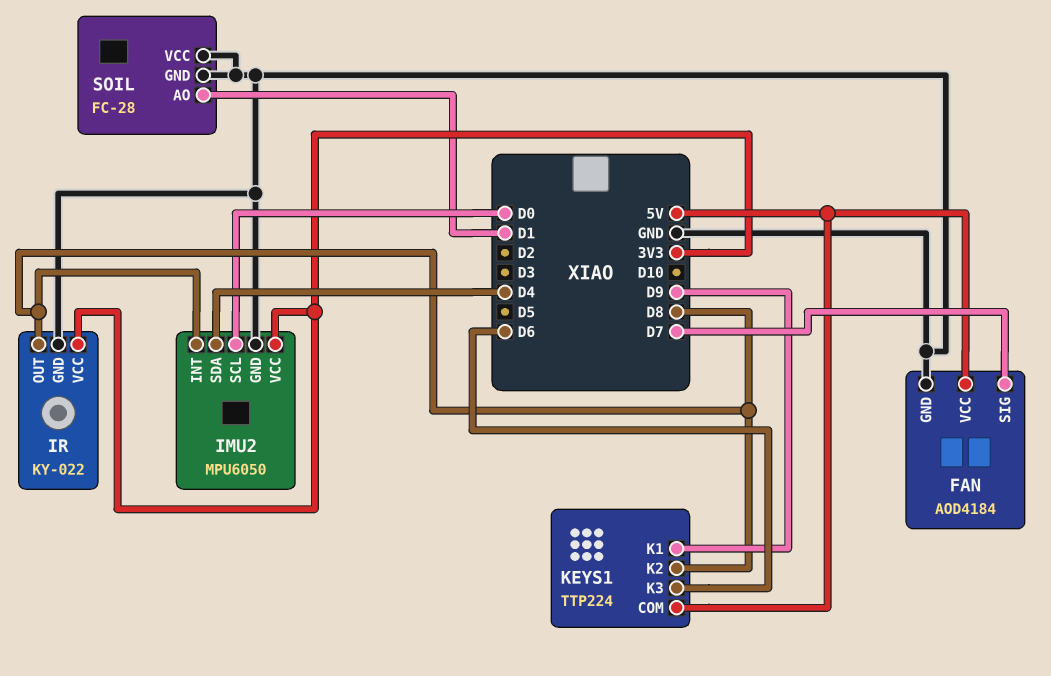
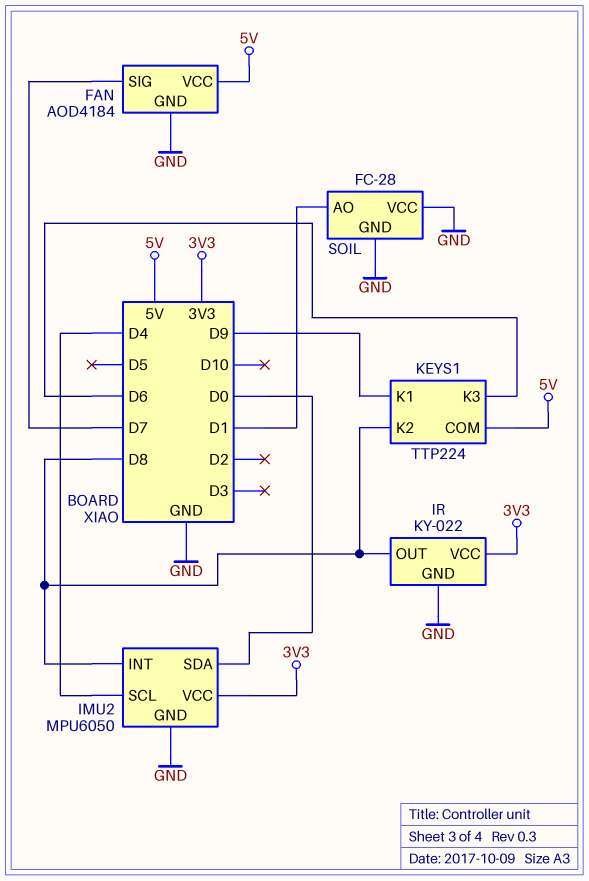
IMU2 pin SCL: D0 -> D4
IMU2 pin SDA: D4 -> D0

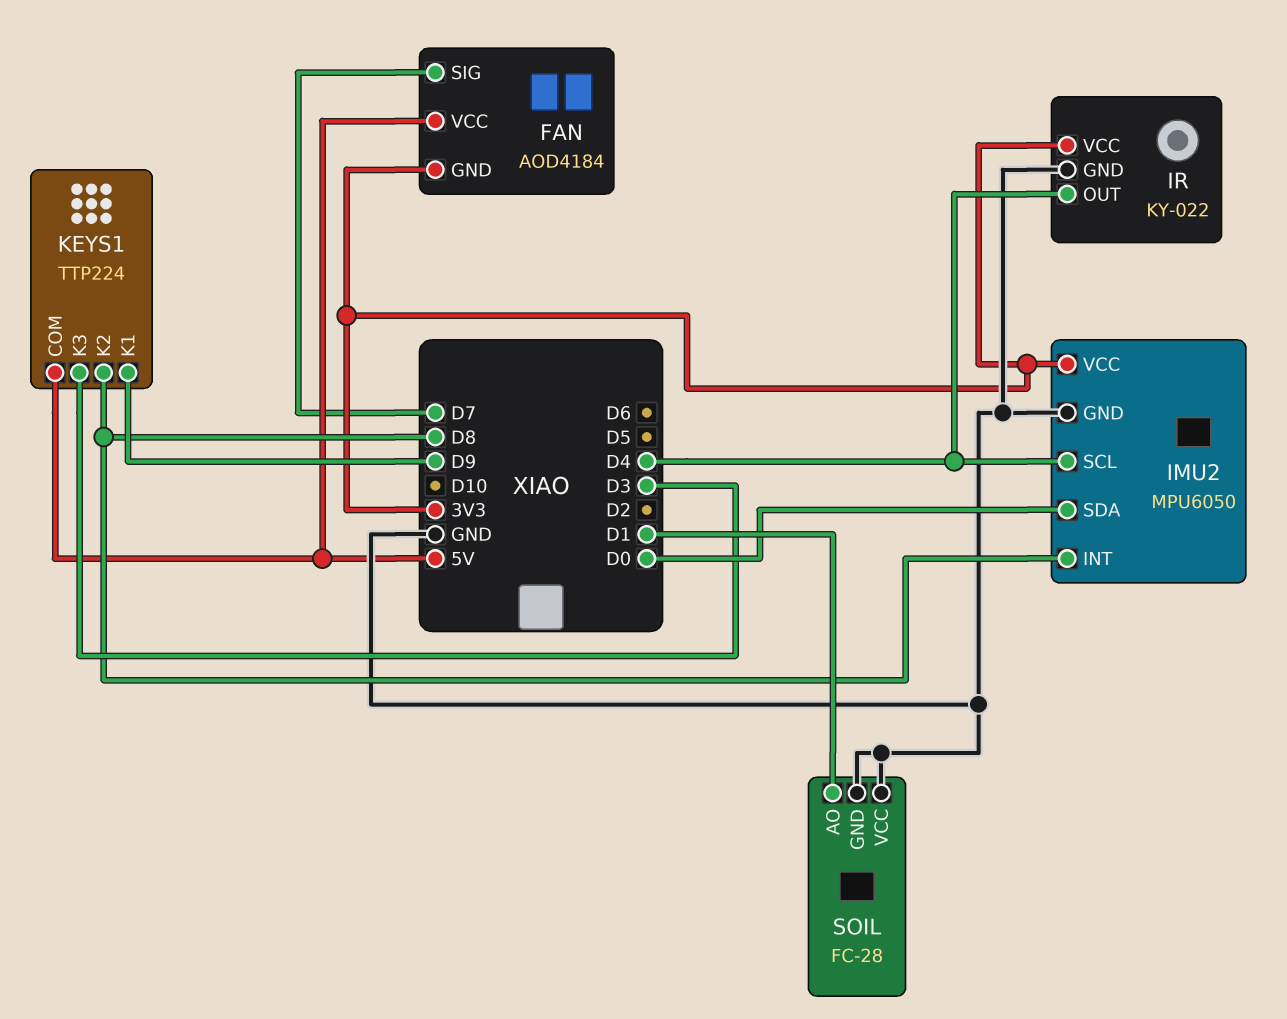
FAN pin GND: GND -> 3V3
IR pin OUT: D8 -> D4
KEYS1 pin K3: D6 -> D3

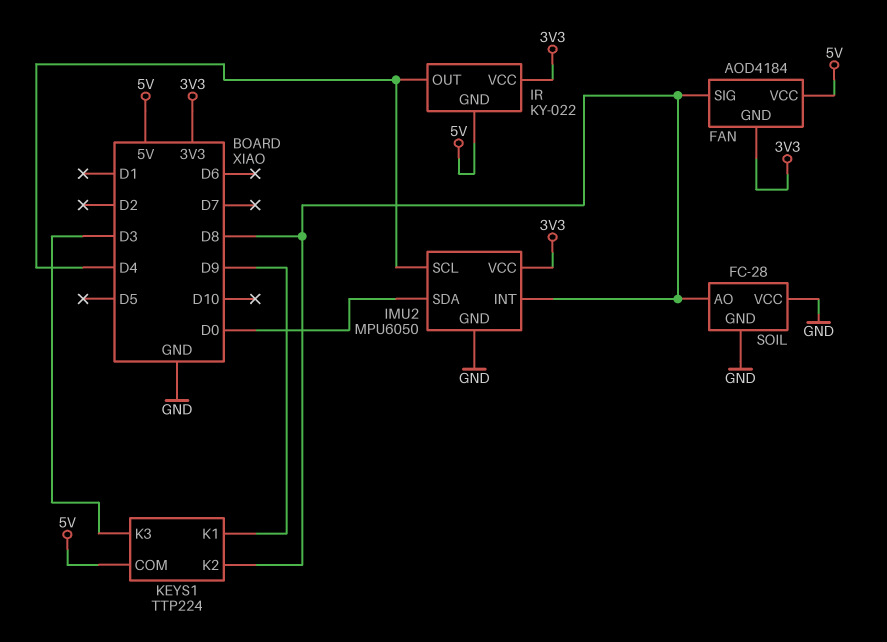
FAN pin SIG: D7 -> D8
IR pin GND: GND -> 5V
SOIL pin AO: D1 -> D8

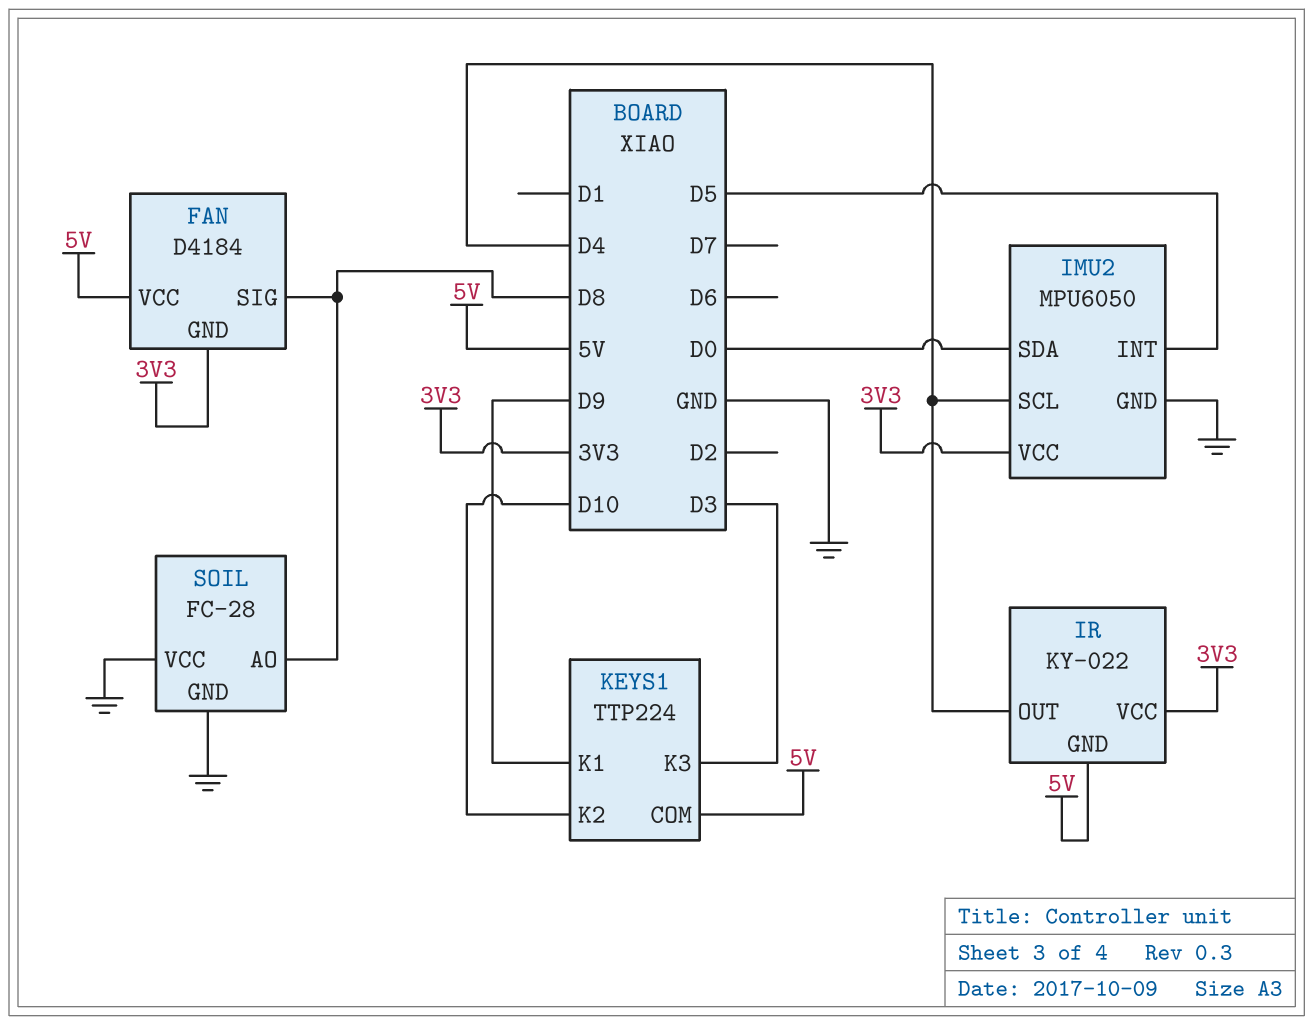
FAN: AOD4184 -> D4184
IMU2 pin INT: D8 -> D5
KEYS1 pin K2: D8 -> D10

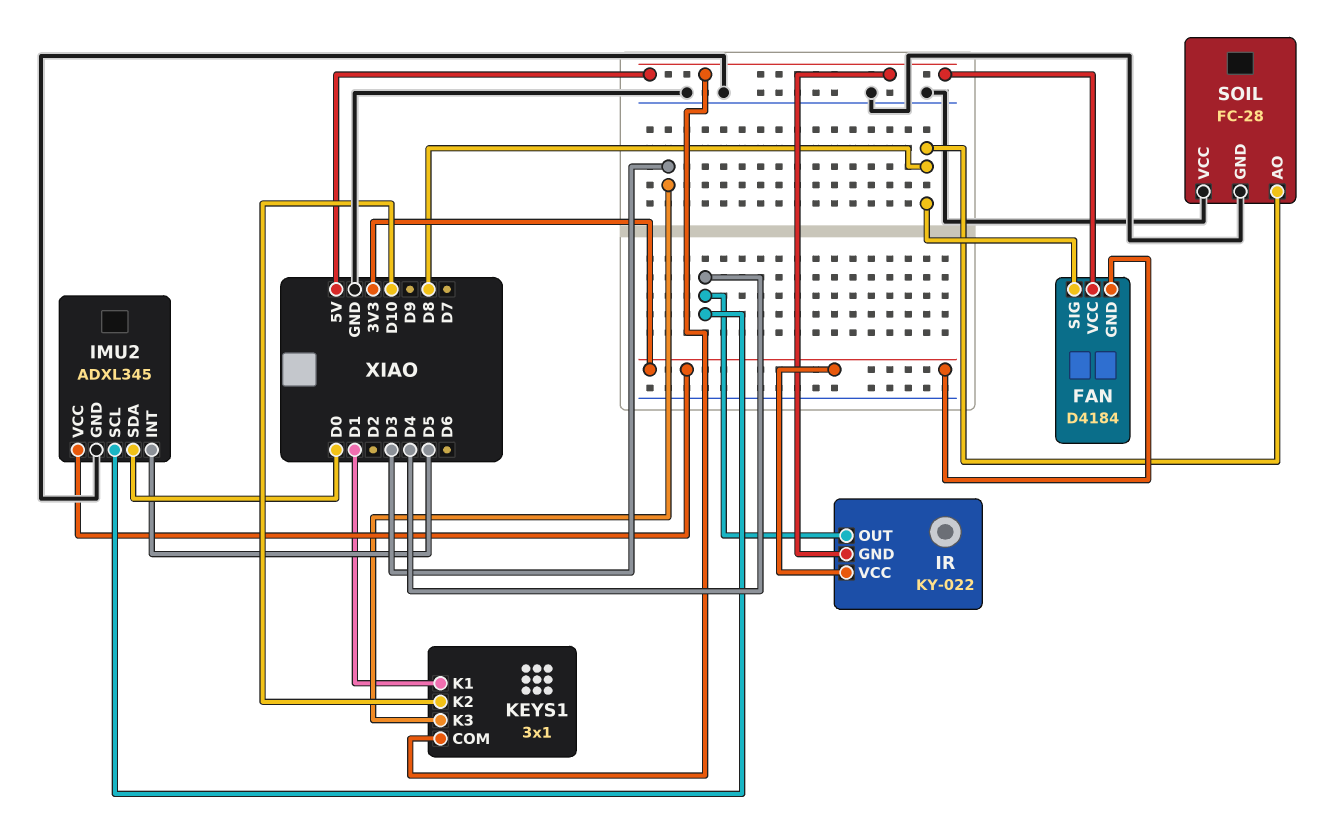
IMU2: MPU6050 -> ADXL345
KEYS1: TTP224 -> 3x1
KEYS1 pin K1: D9 -> D1

